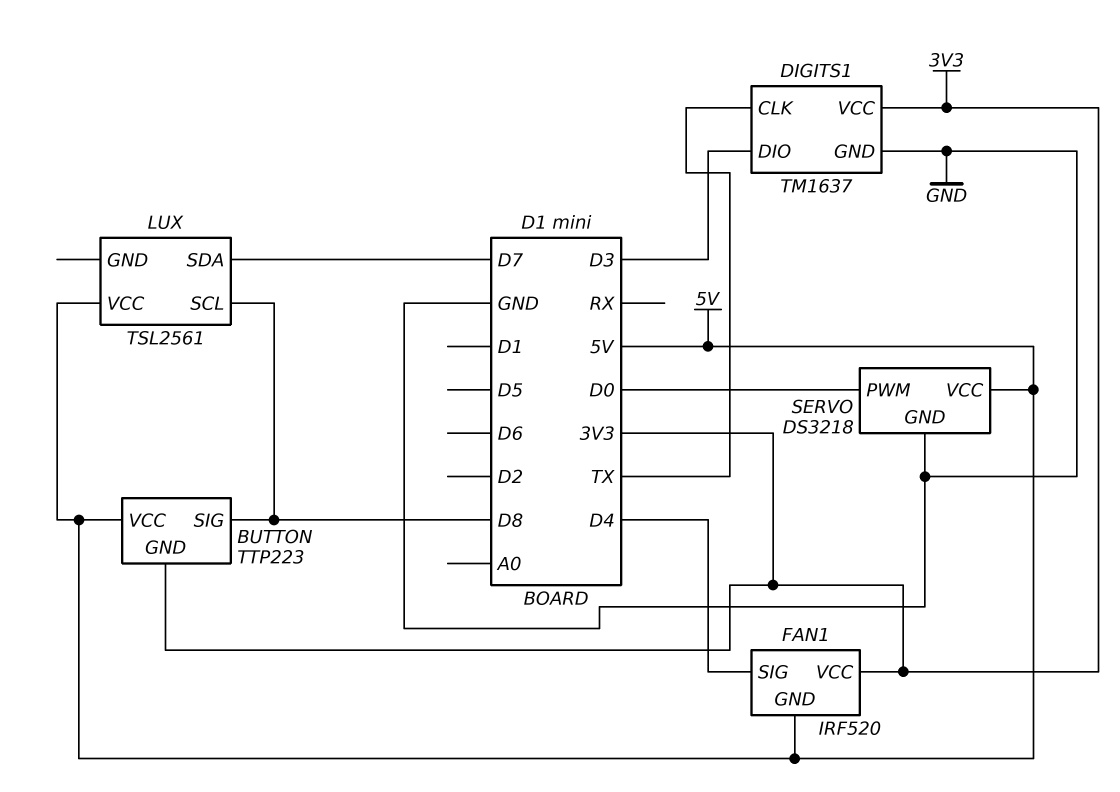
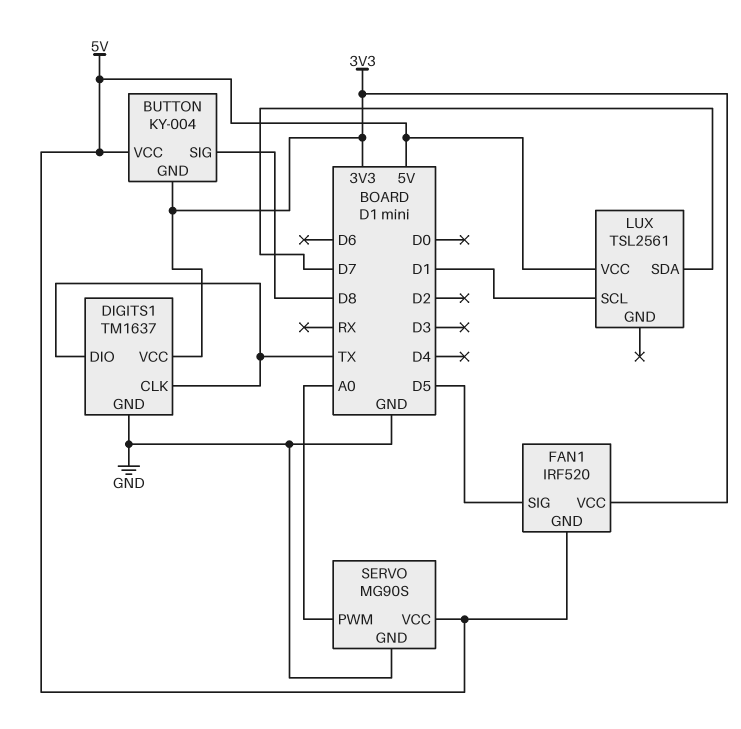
BUTTON: TTP223 -> KY-004
DIGITS1 pin DIO: D3 -> TX
FAN1 pin SIG: D4 -> D5
LUX pin SCL: D8 -> D1
SERVO: DS3218 -> MG90S
SERVO pin PWM: D0 -> A0

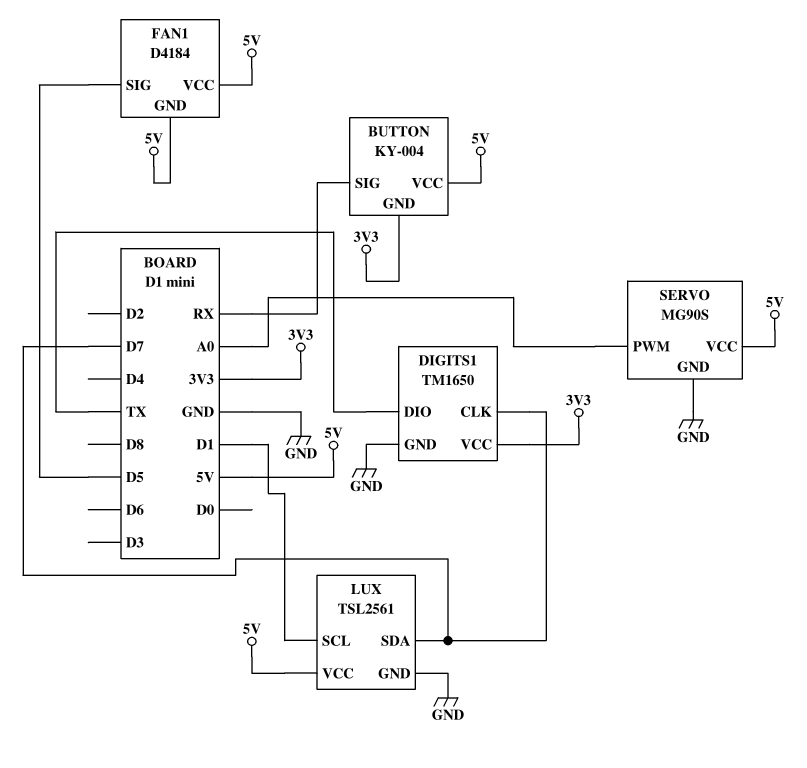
BUTTON pin SIG: D8 -> RX
DIGITS1: TM1637 -> TM1650
DIGITS1 pin CLK: TX -> D7
FAN1: IRF520 -> D4184
FAN1 pin VCC: 3V3 -> 5V
LUX pin GND: none -> GND

